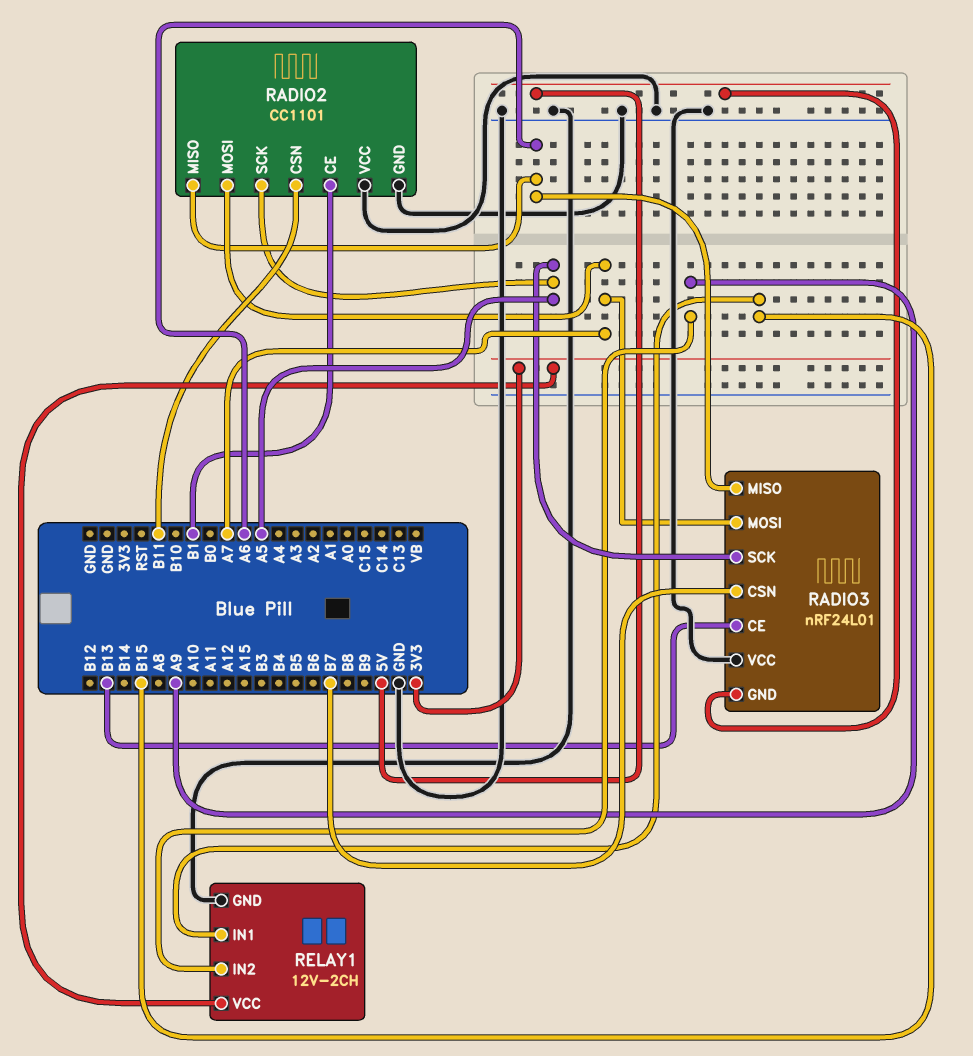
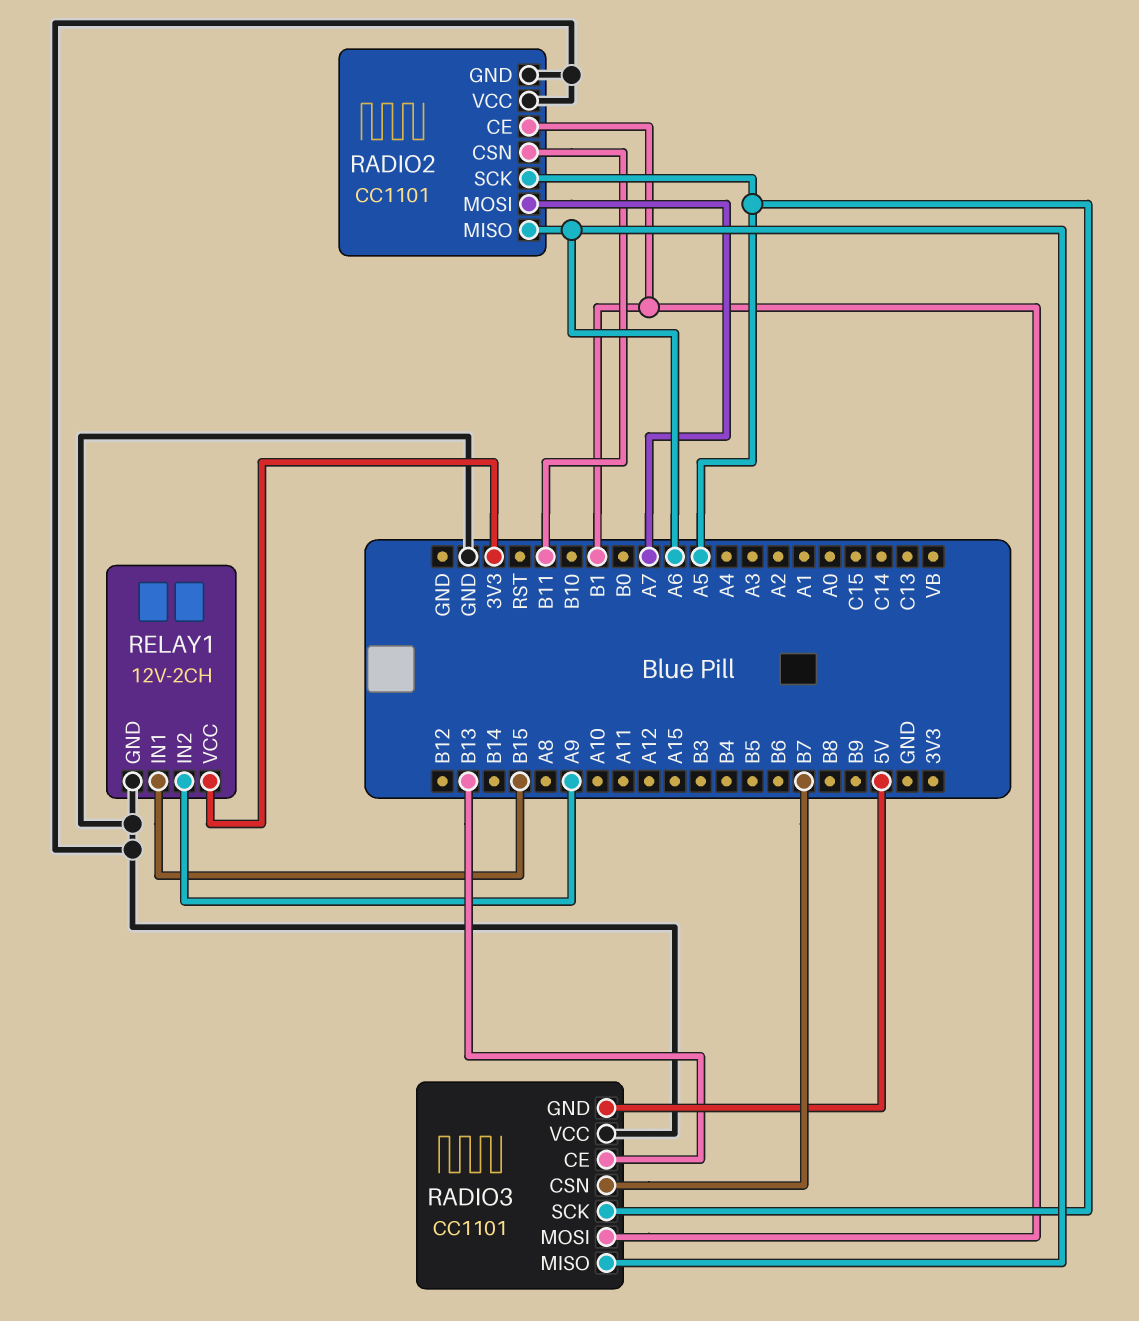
RADIO3: nRF24L01 -> CC1101
RADIO3 pin MOSI: A7 -> B1

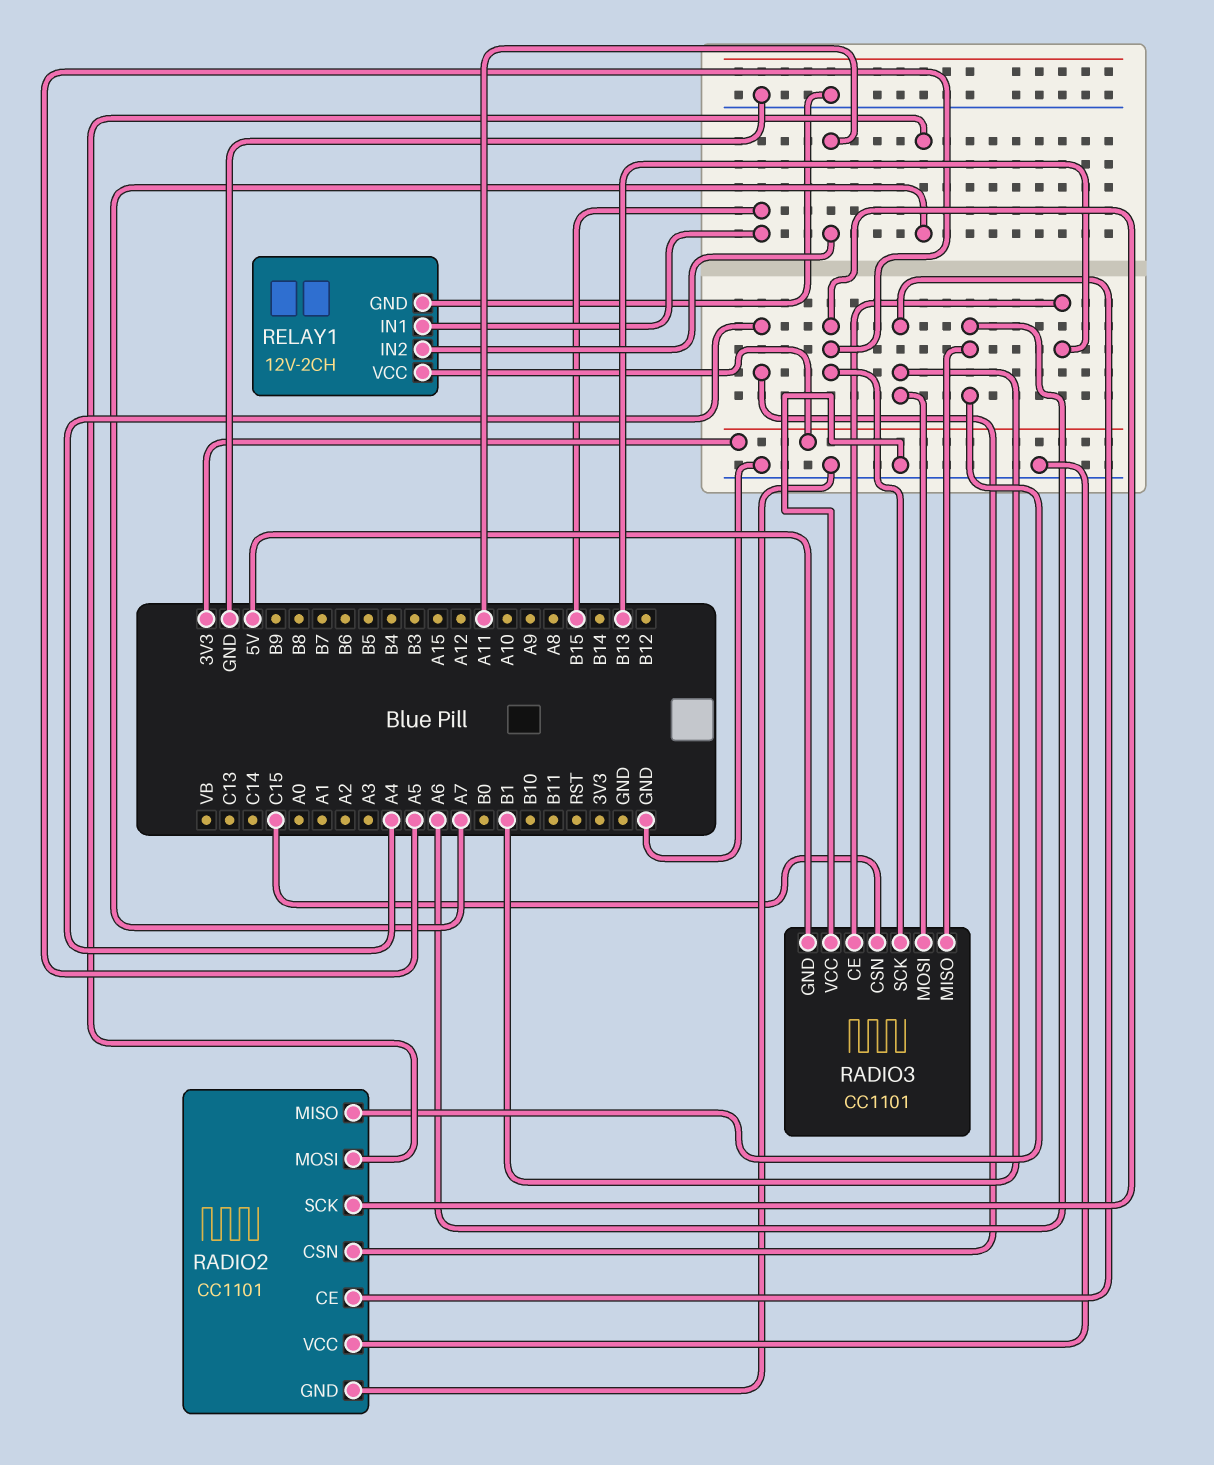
RADIO2 pin CSN: B11 -> A4
RADIO3 pin CSN: B7 -> C15
RELAY1 pin IN2: A9 -> A11

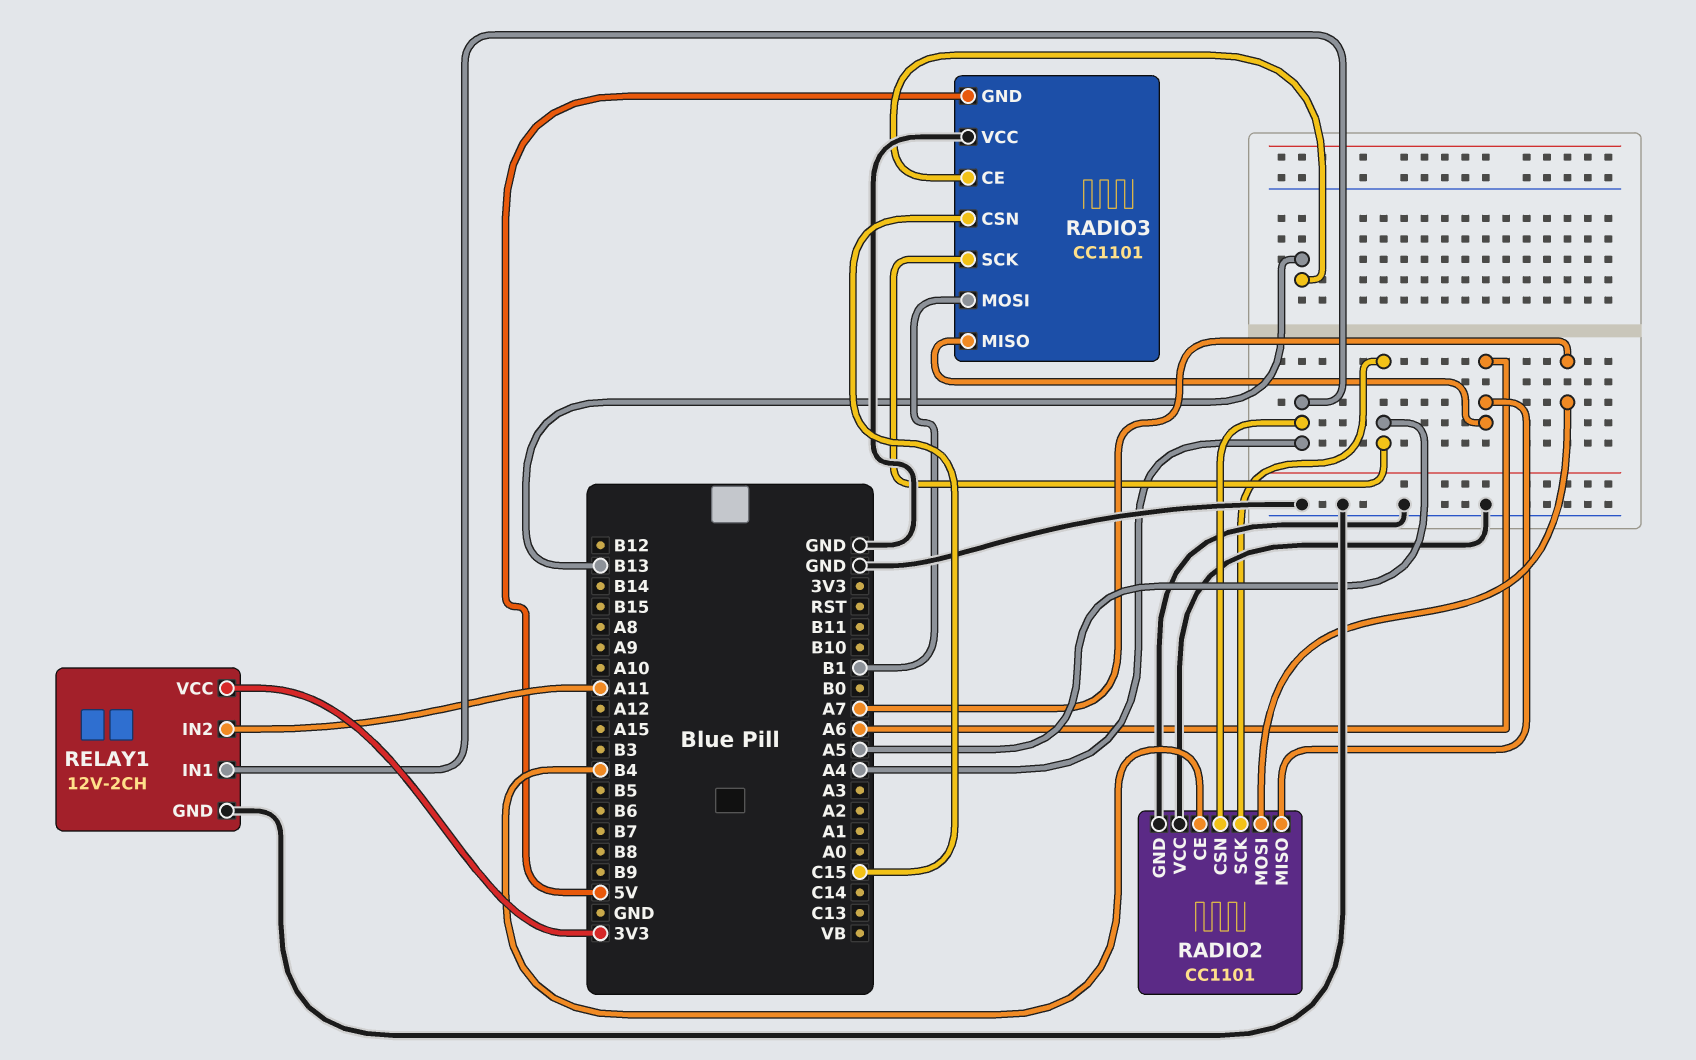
RADIO2 pin CE: B1 -> B4
RELAY1 pin IN1: B15 -> A4

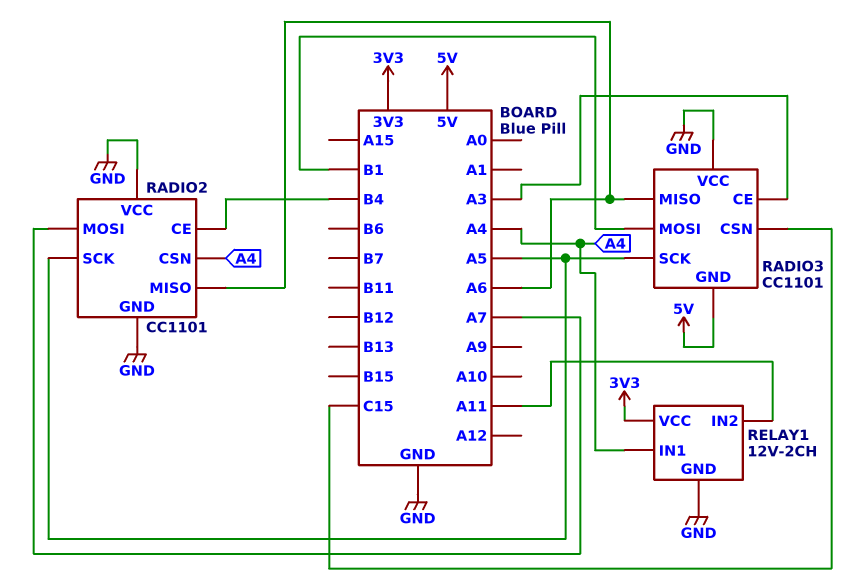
RADIO3 pin CE: B13 -> A3

